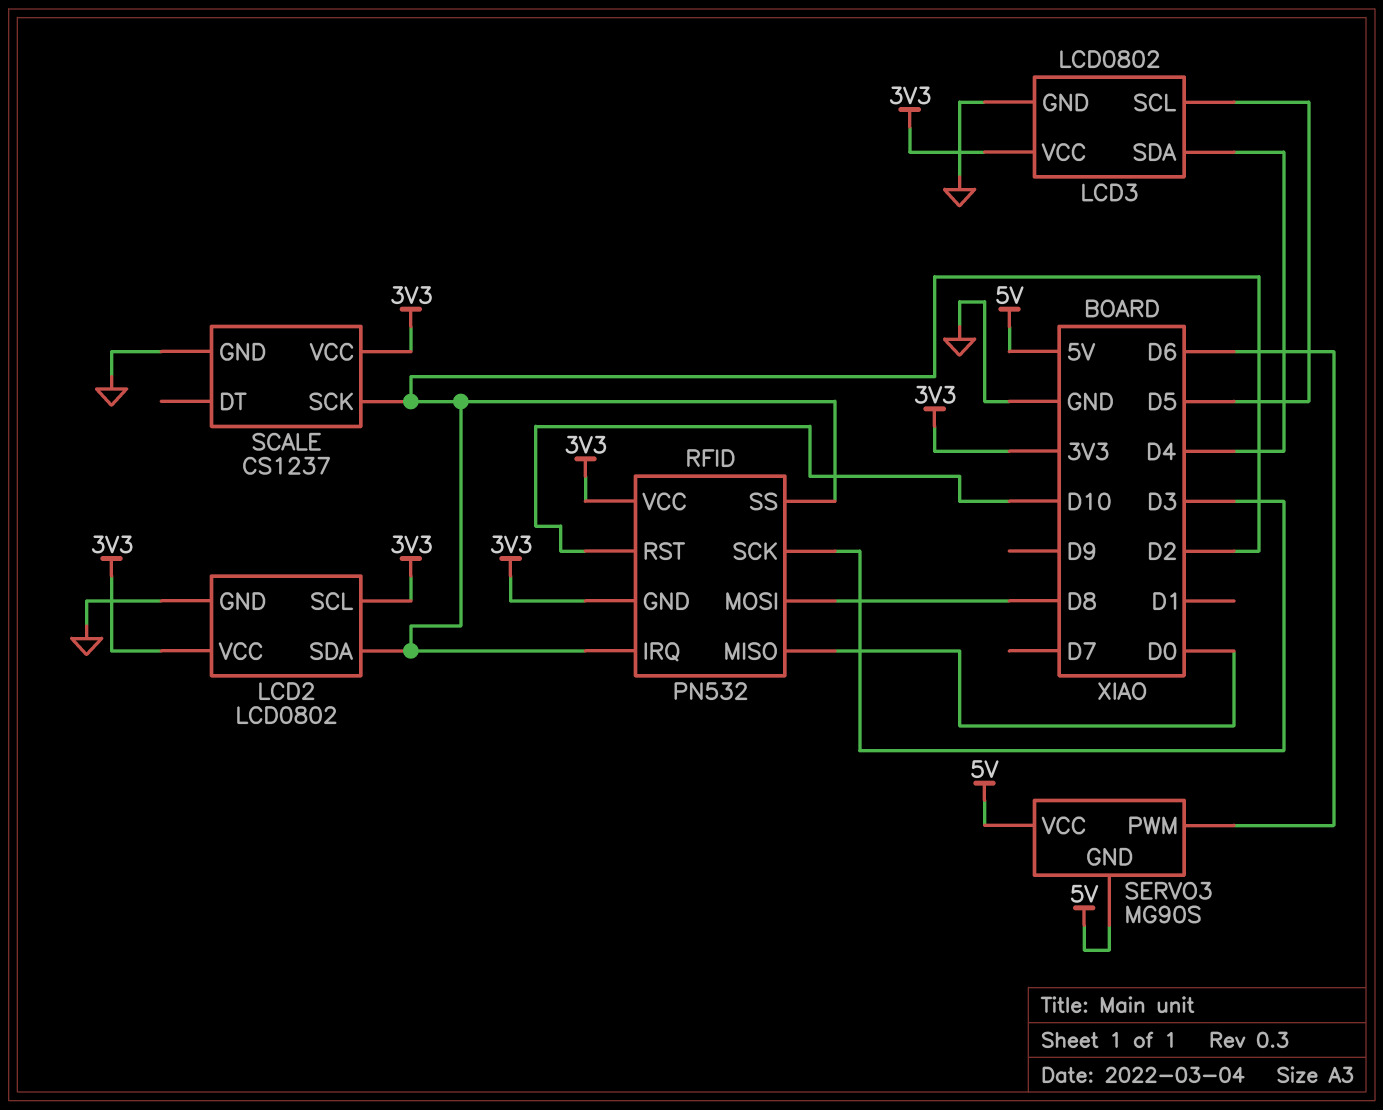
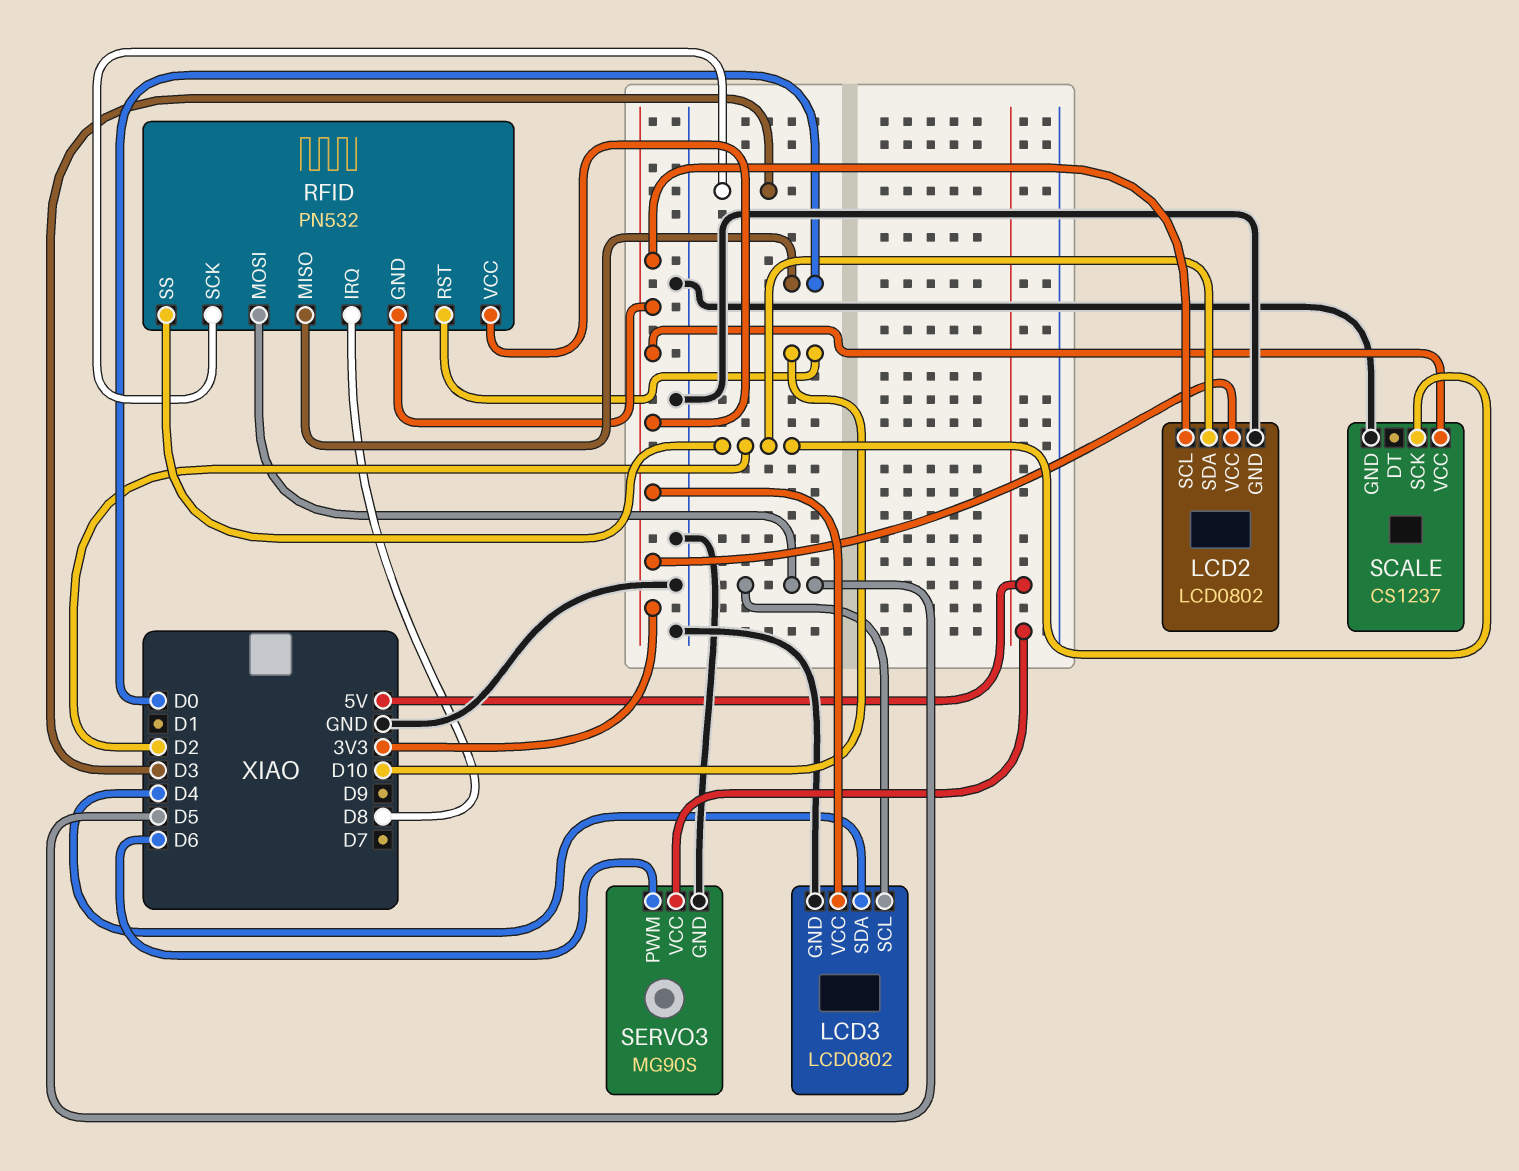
RFID pin IRQ: D2 -> D8
RFID pin MOSI: D8 -> D5
SERVO3 pin GND: 5V -> GND

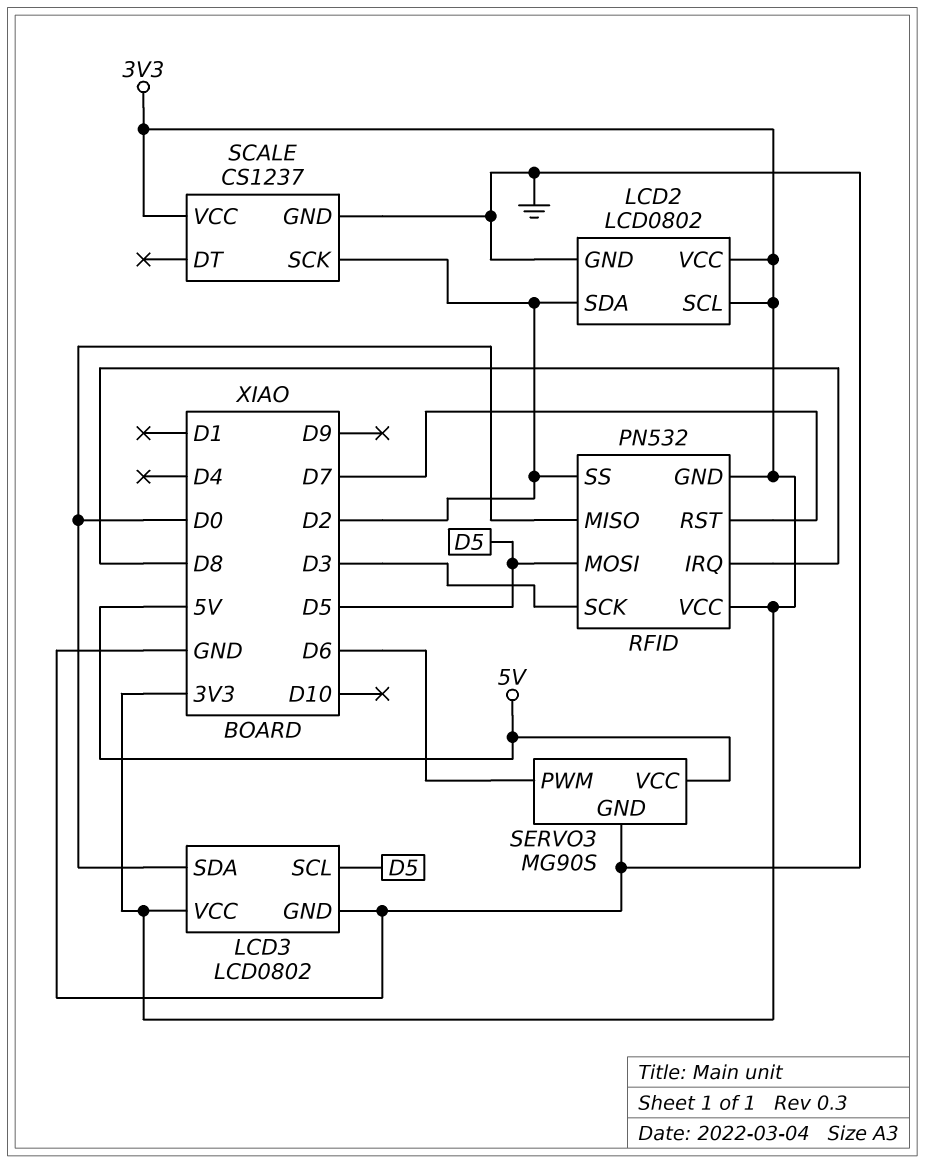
LCD3 pin SDA: D4 -> D0
RFID pin RST: D10 -> D7

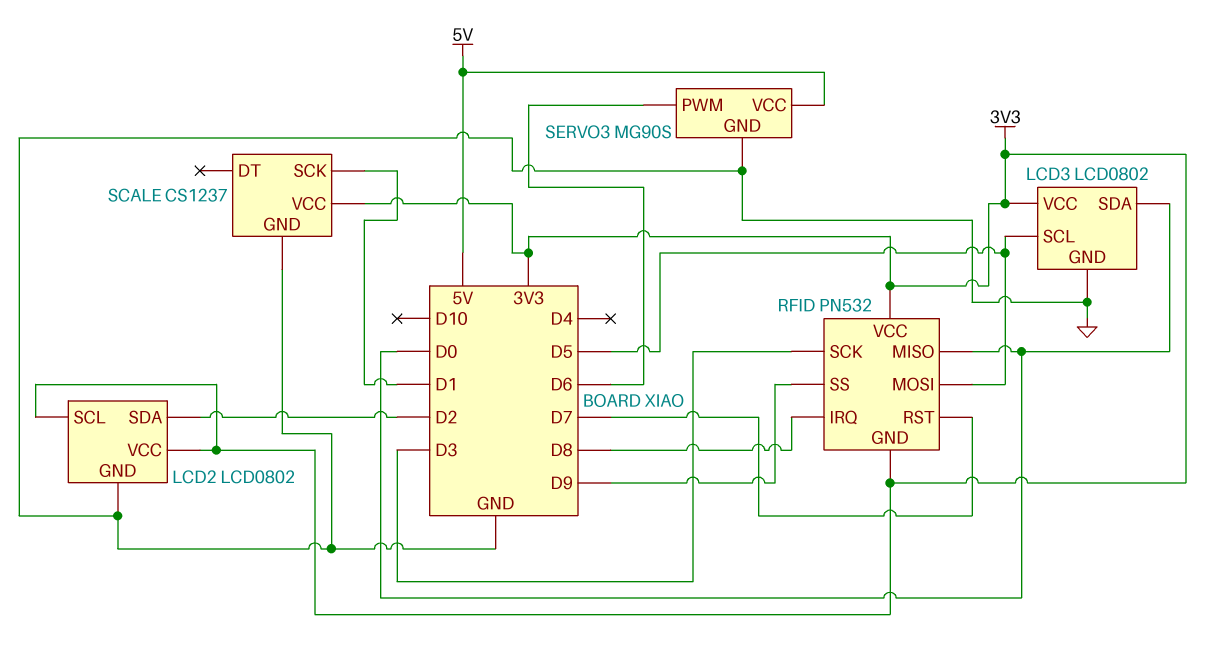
RFID pin SS: D2 -> D9
SCALE pin SCK: D2 -> D1

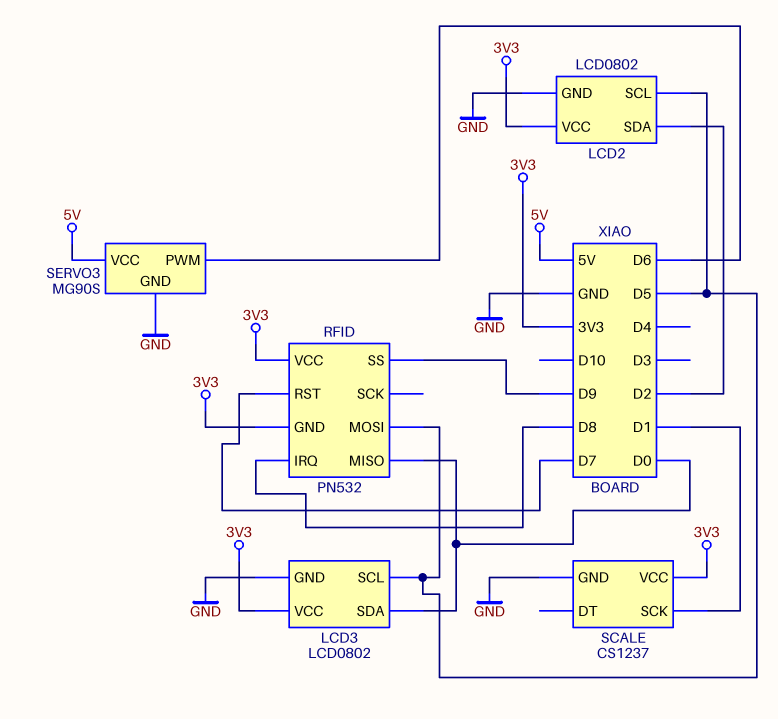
LCD2 pin SCL: 3V3 -> D5
RFID pin SCK: D3 -> none

